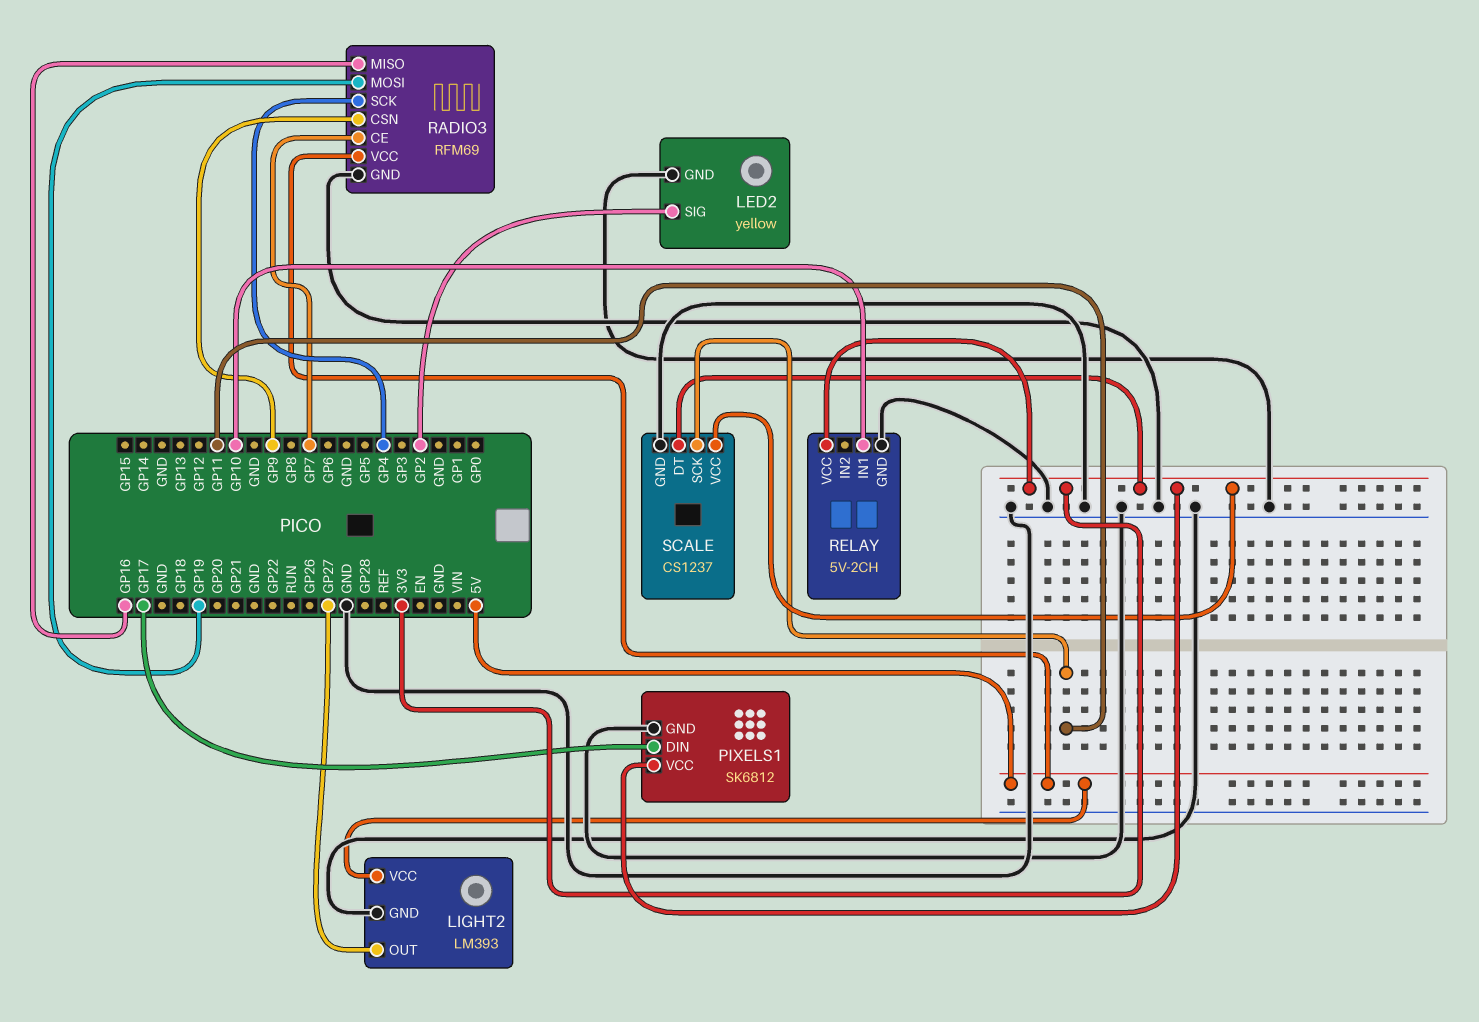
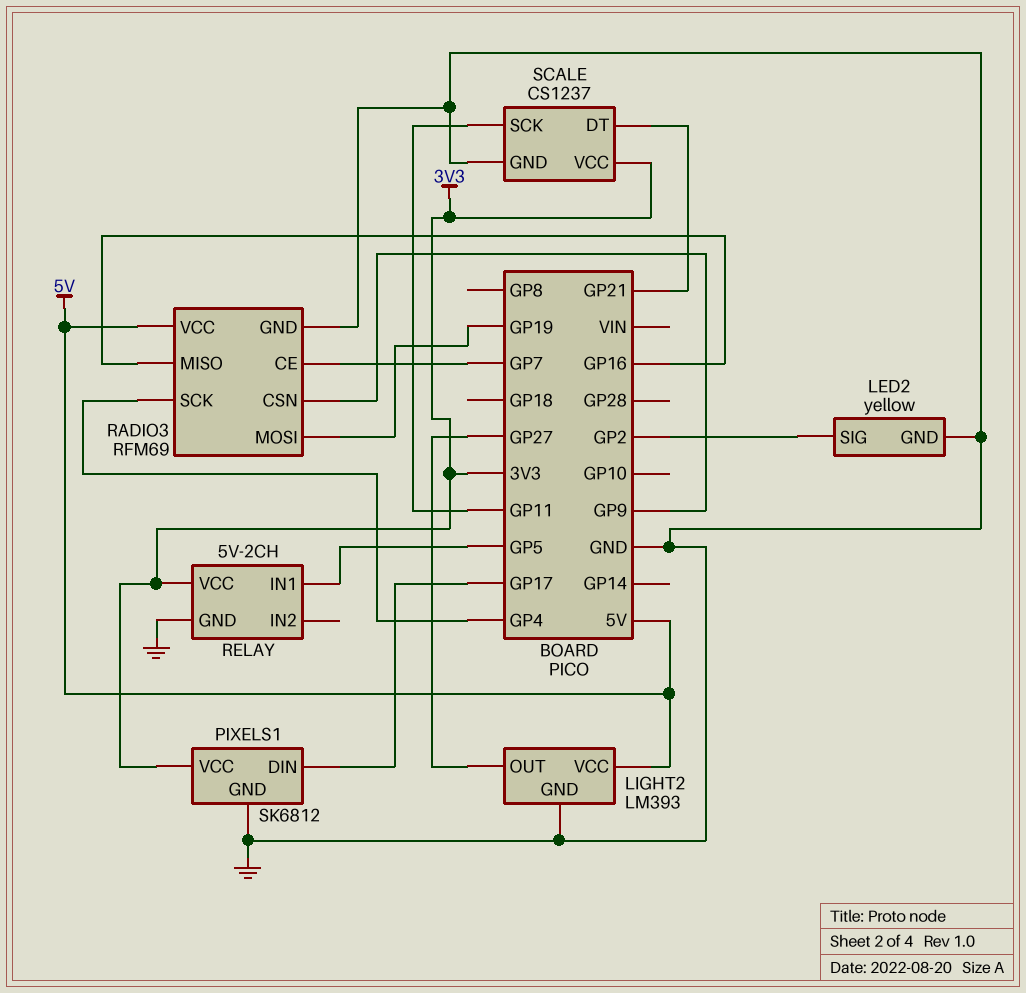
RELAY pin IN1: GP10 -> GP5
SCALE pin DT: 3V3 -> GP21

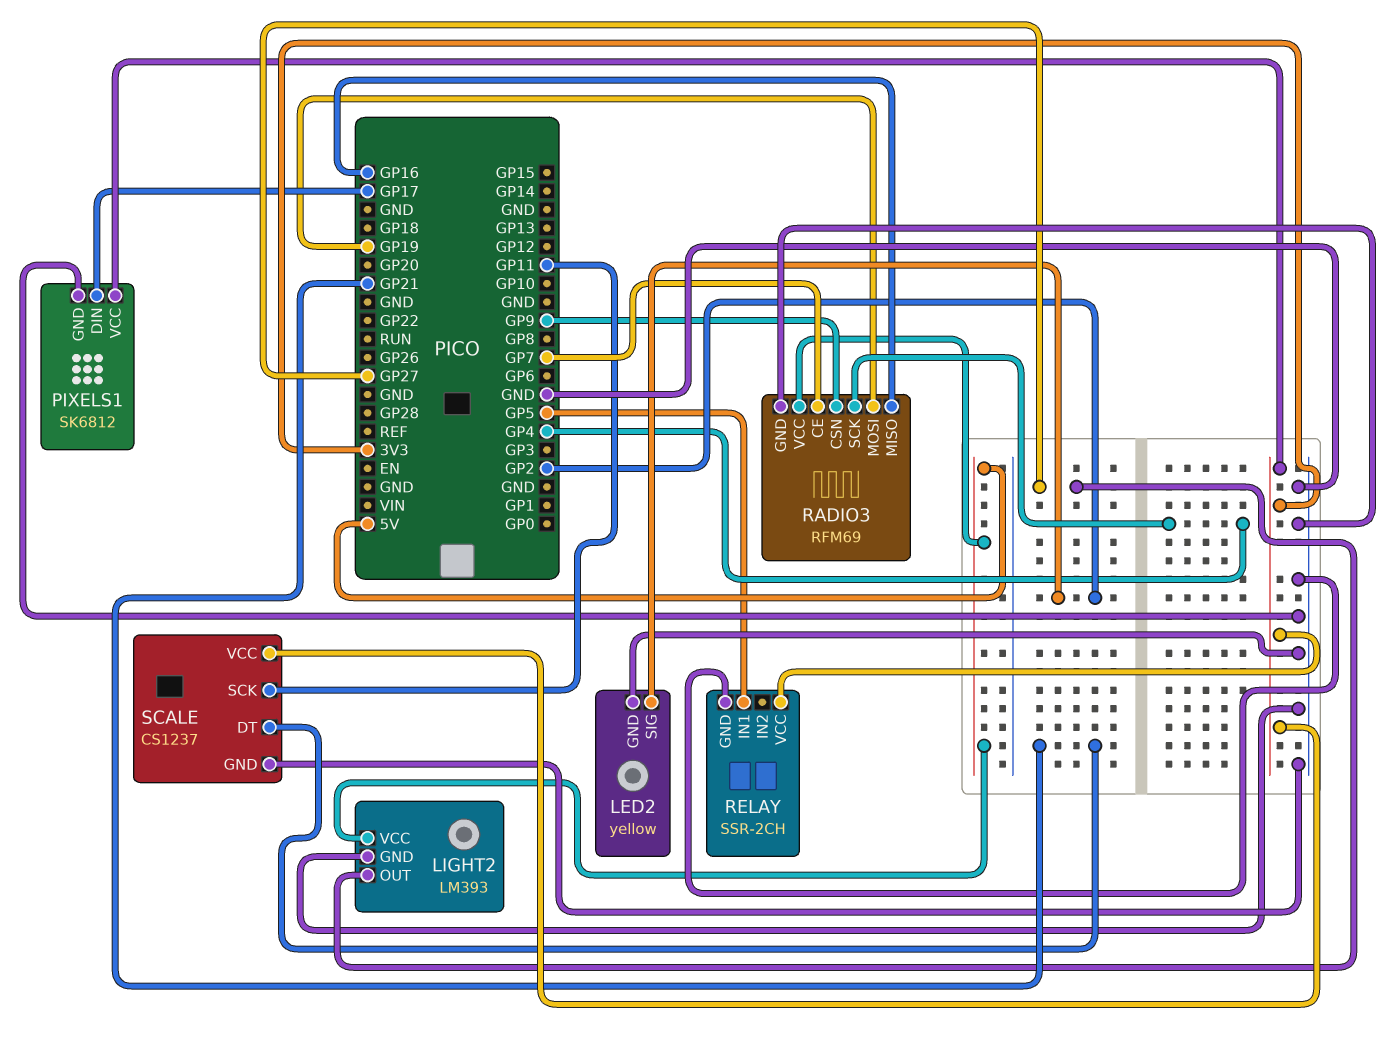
RELAY: 5V-2CH -> SSR-2CH

